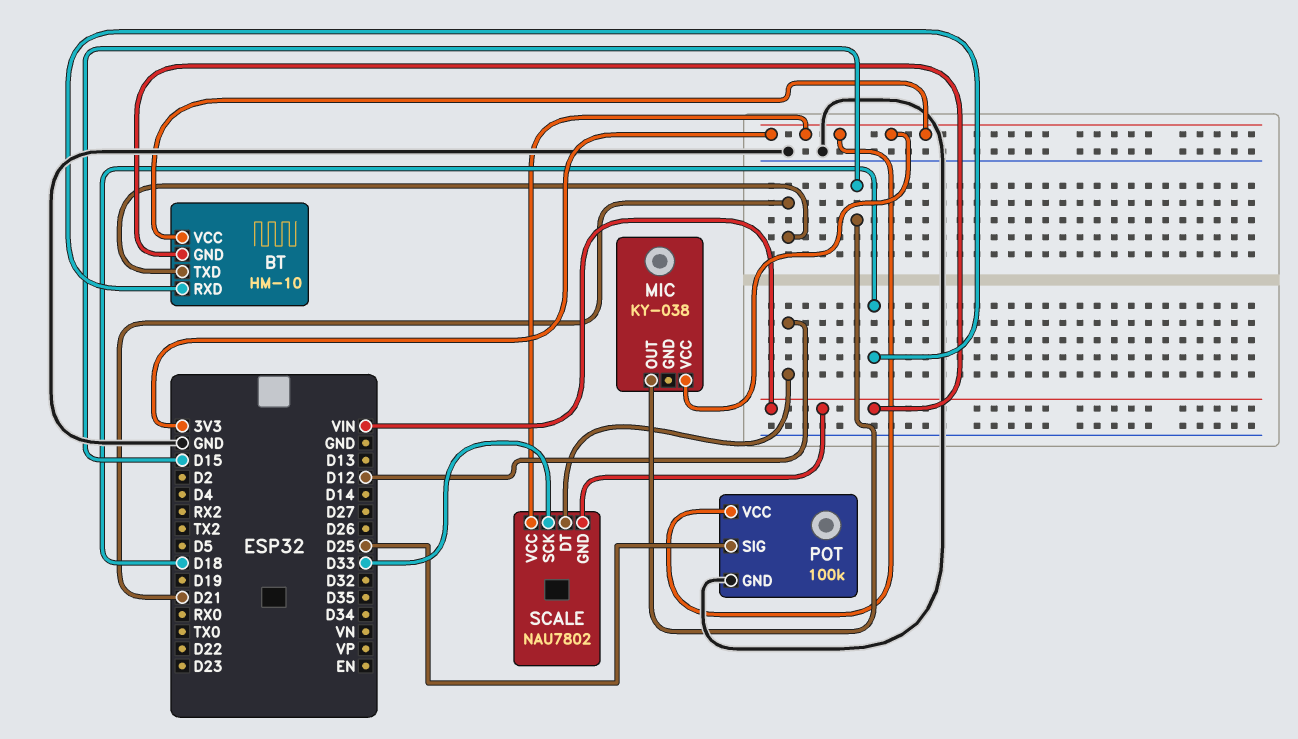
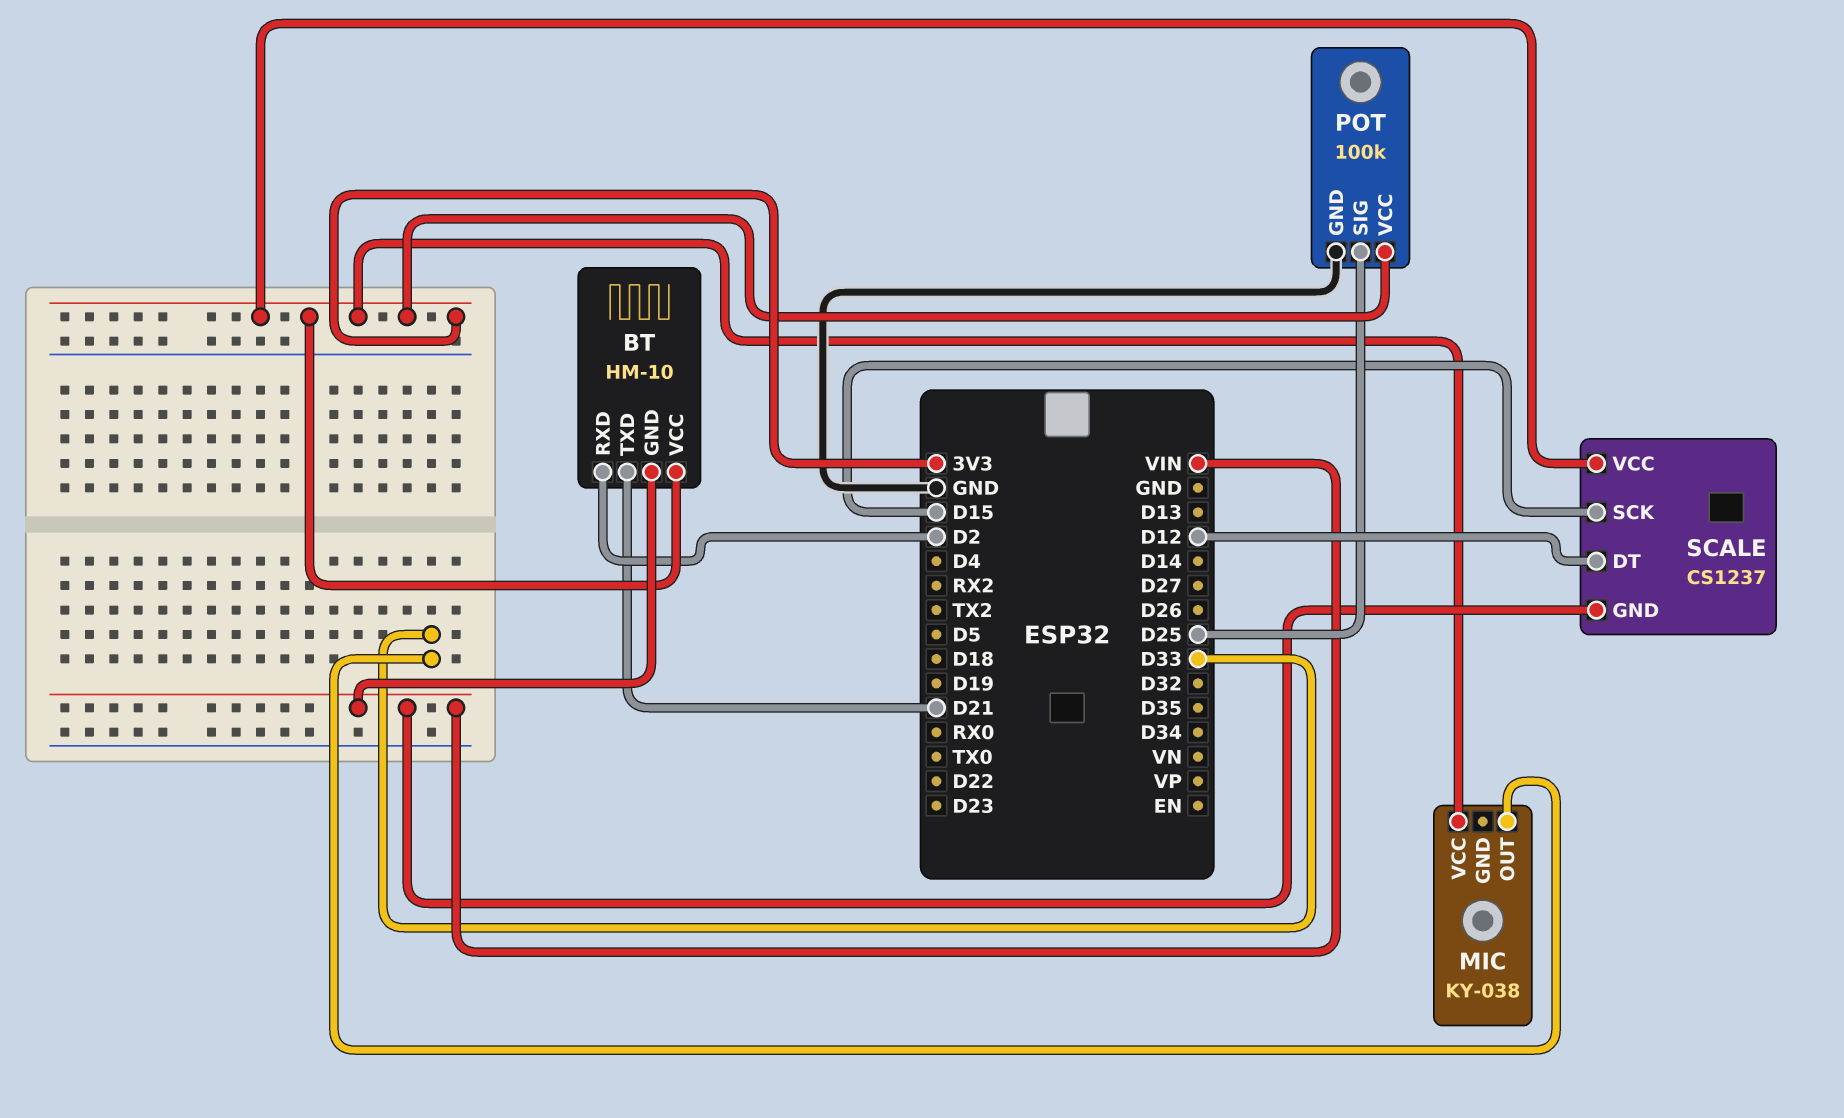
BT pin RXD: D18 -> D2
MIC pin OUT: D15 -> D33
SCALE: NAU7802 -> CS1237
SCALE pin SCK: D33 -> D15

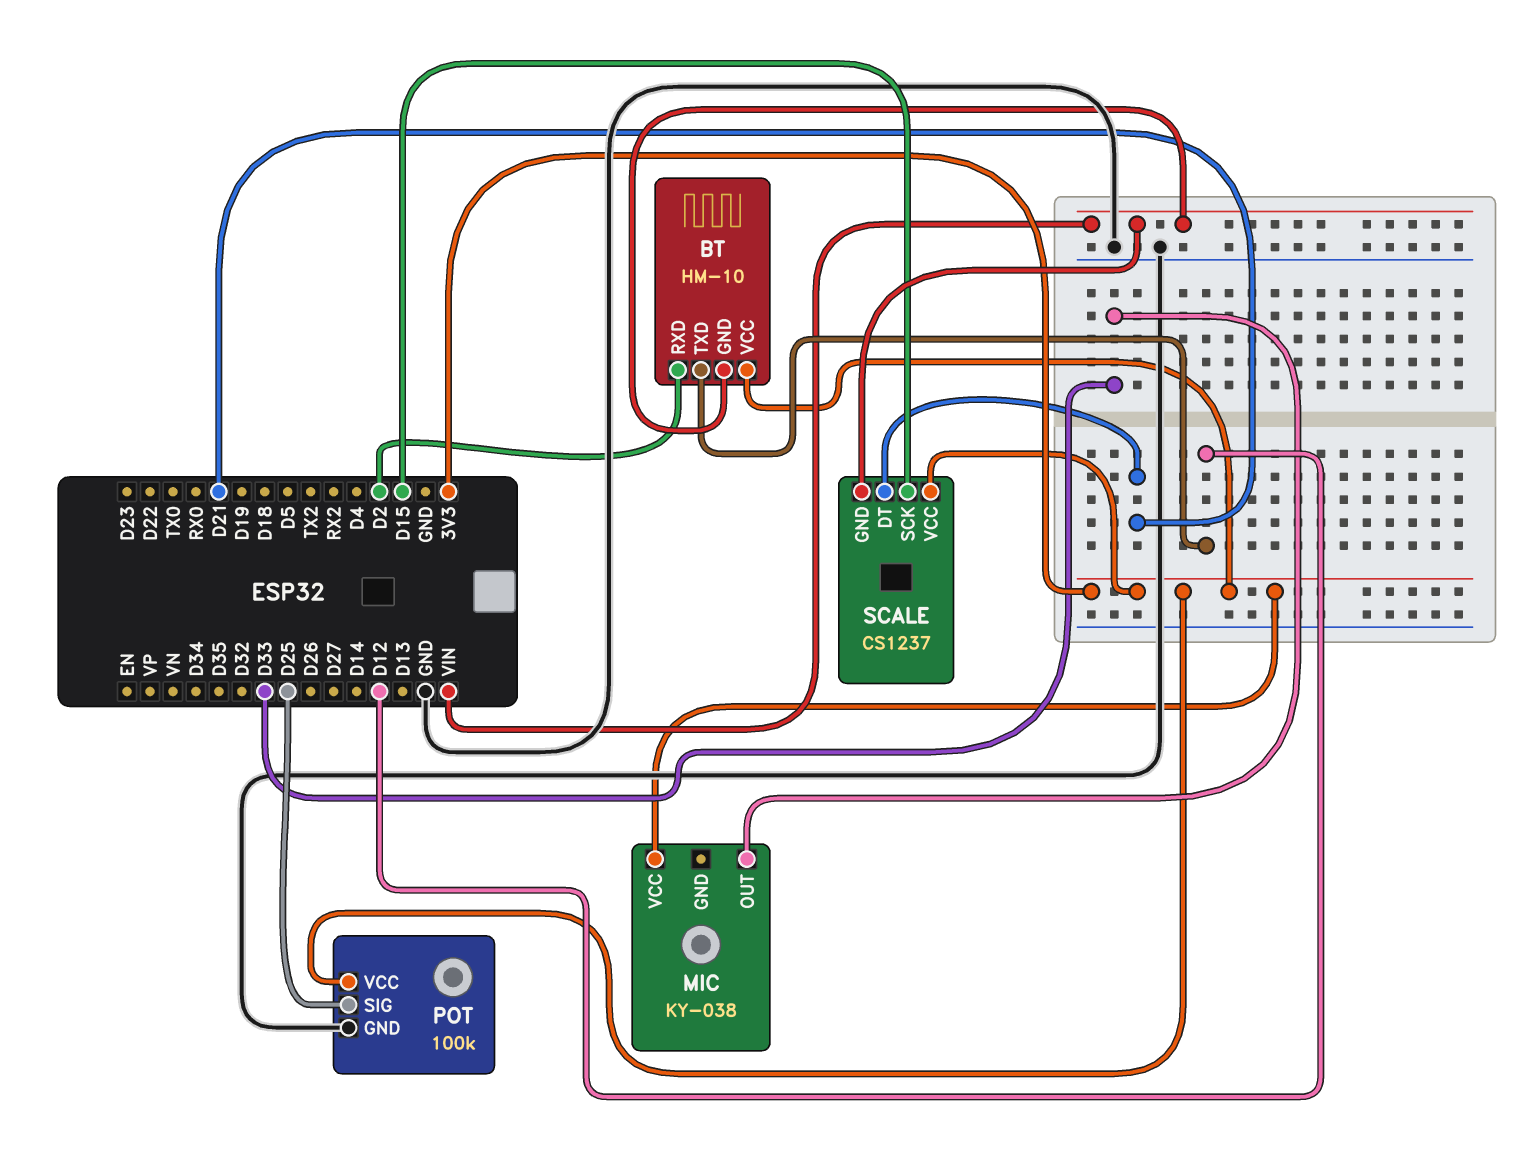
BT pin TXD: D21 -> D12
SCALE pin DT: D12 -> D21

